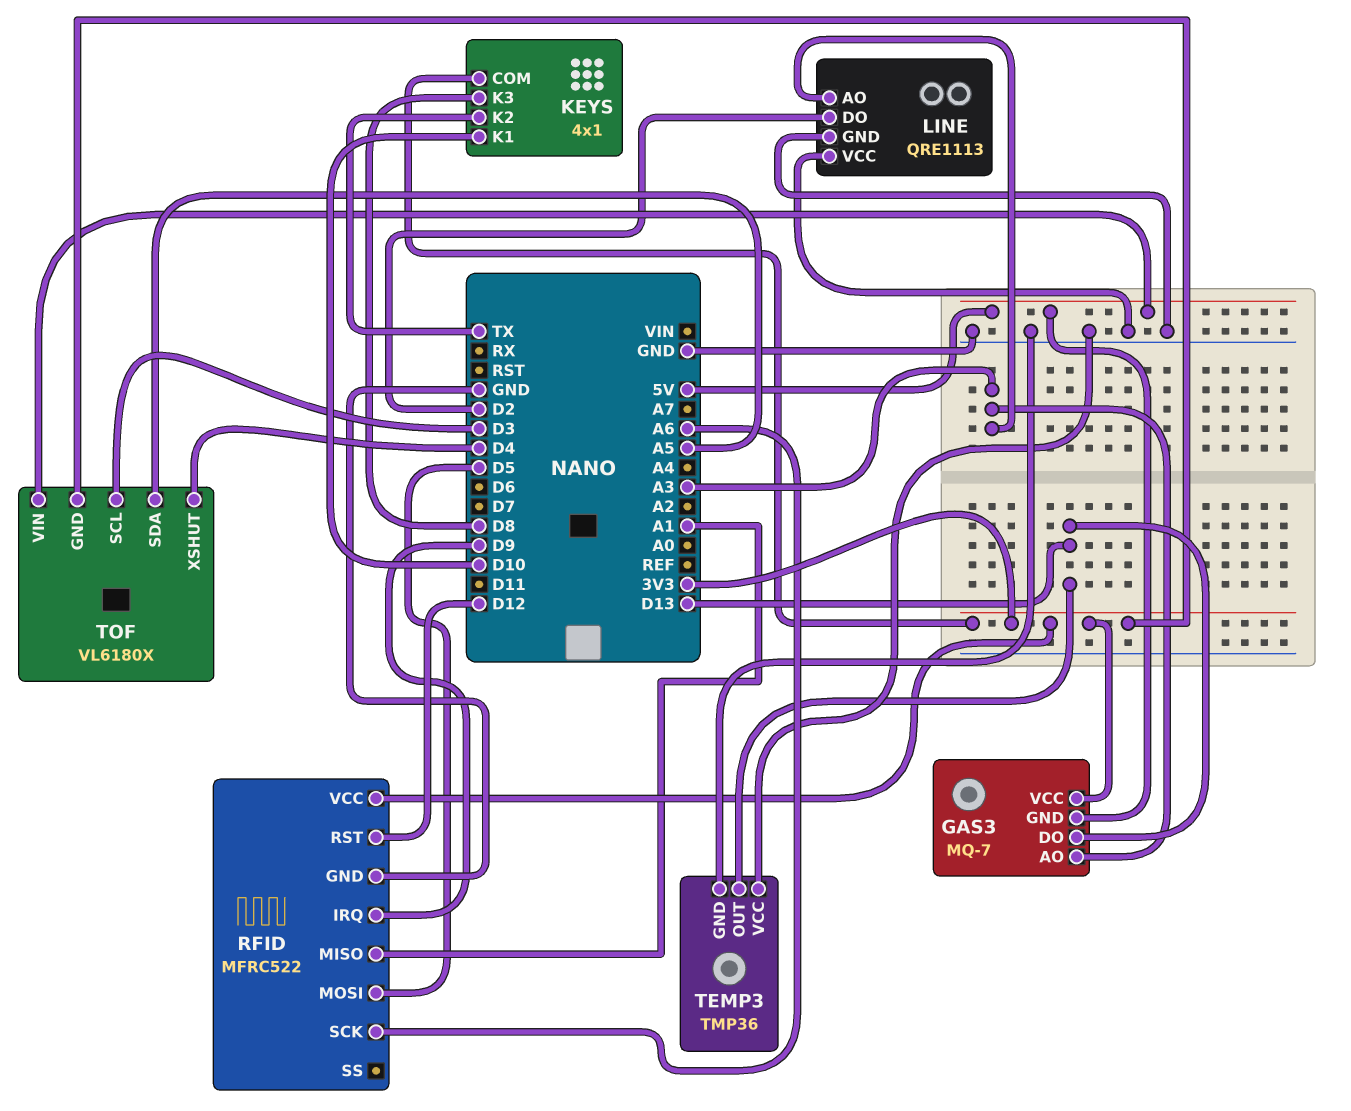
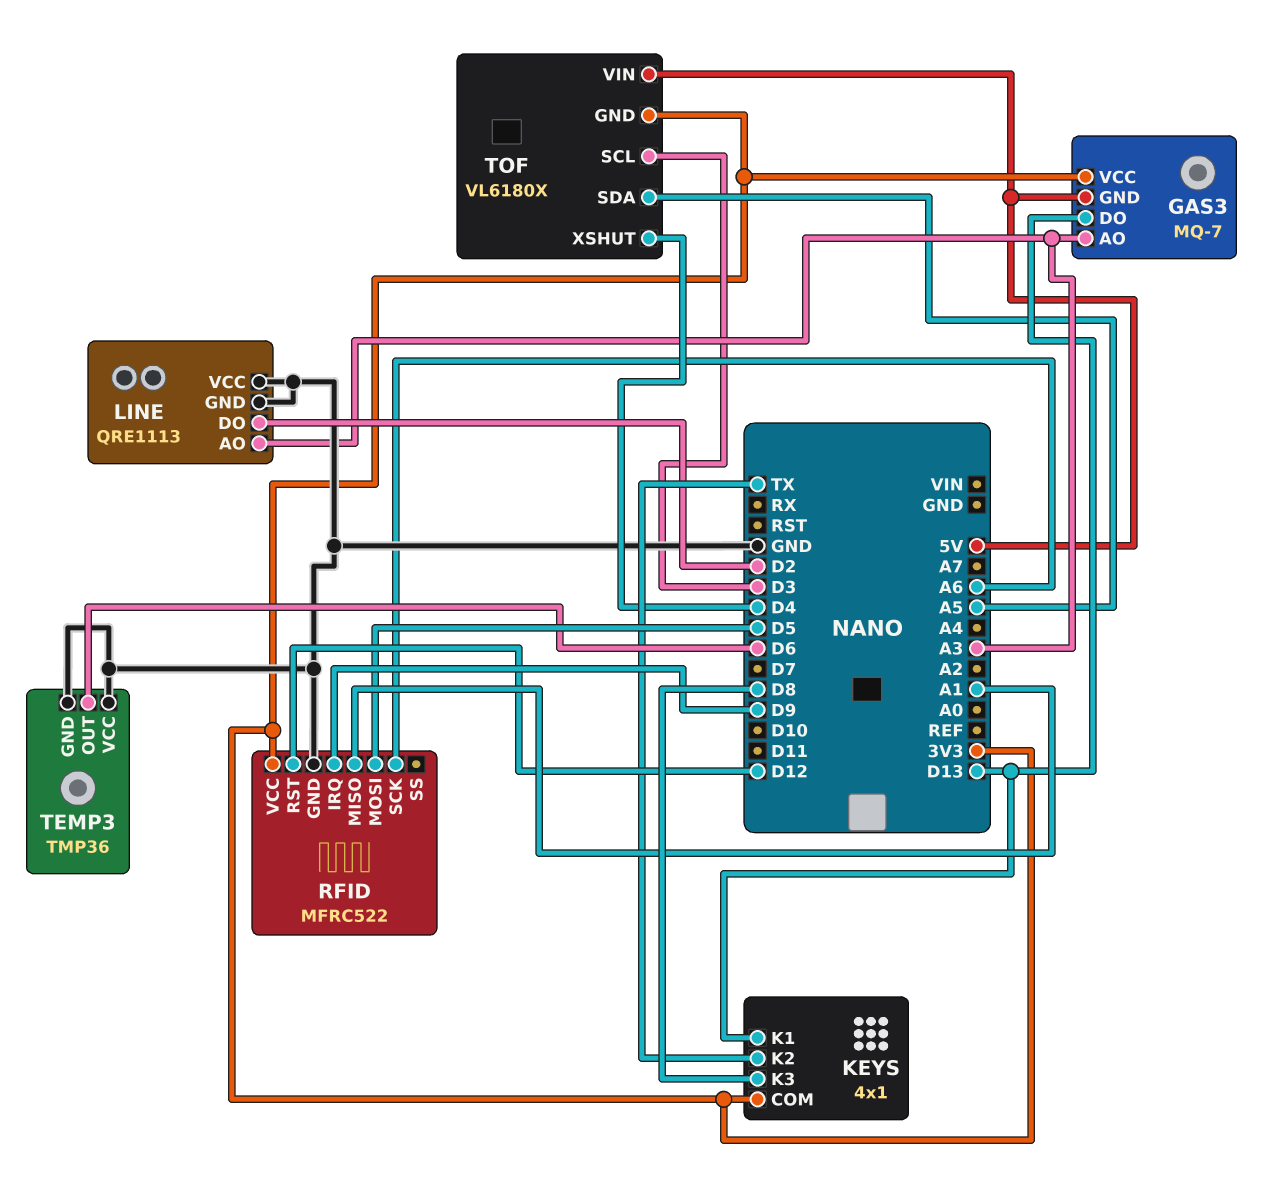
KEYS pin K1: D10 -> D13
TEMP3 pin OUT: D13 -> D6

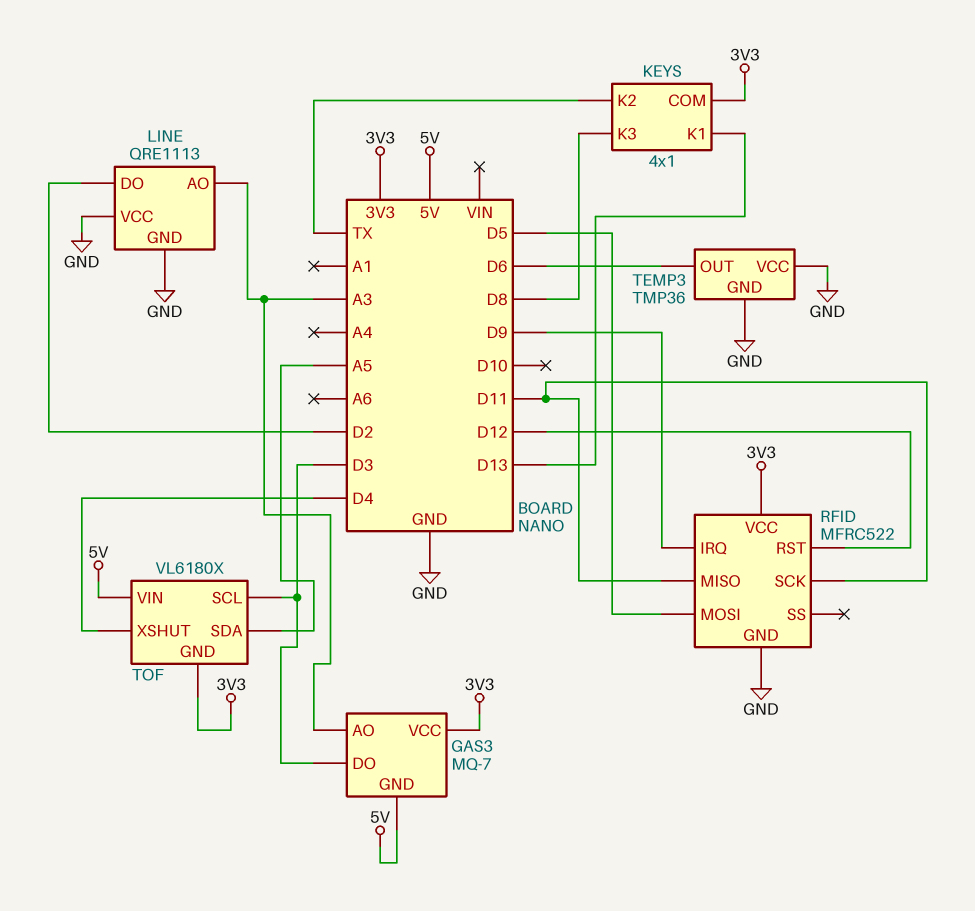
GAS3 pin DO: D13 -> D3
RFID pin MISO: A1 -> D11
RFID pin SCK: A6 -> D11

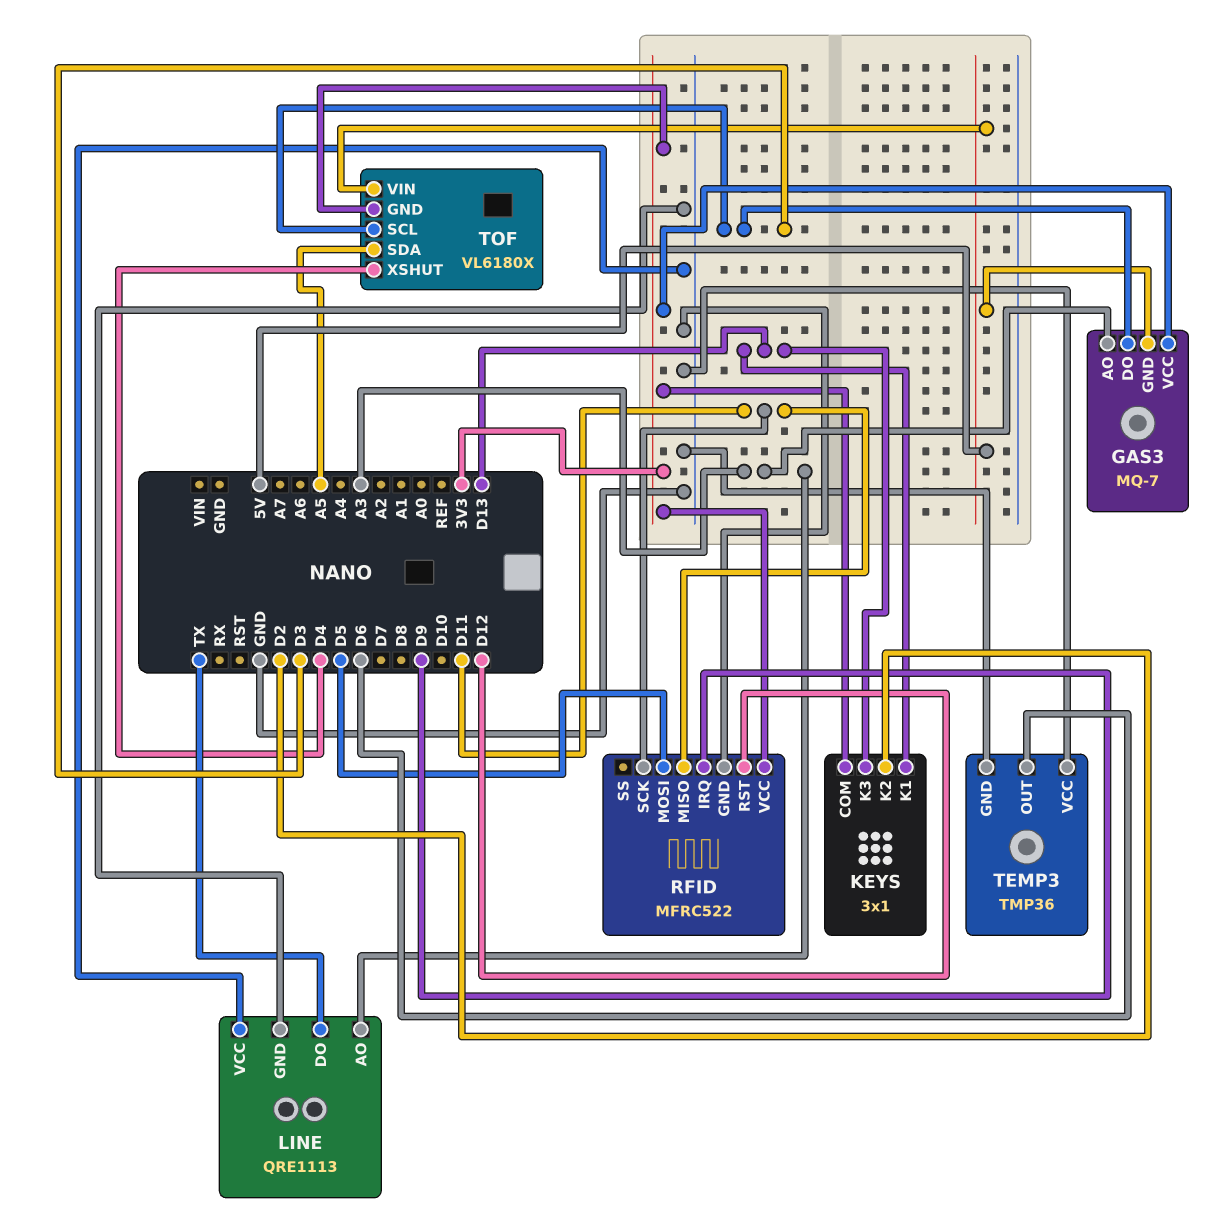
KEYS: 4x1 -> 3x1
KEYS pin K2: TX -> D2
KEYS pin K3: D8 -> D13
LINE pin DO: D2 -> TX

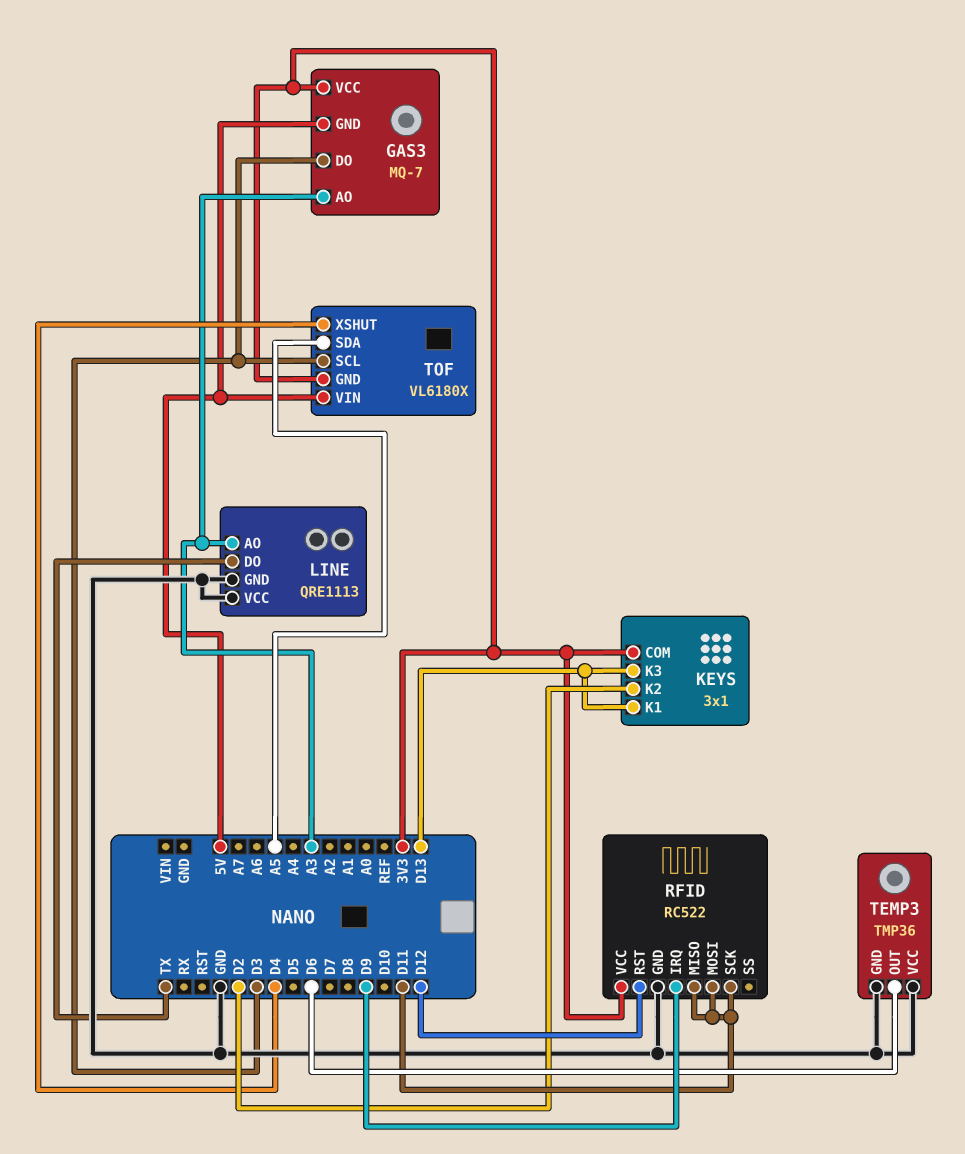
RFID: MFRC522 -> RC522
RFID pin MOSI: D5 -> D11

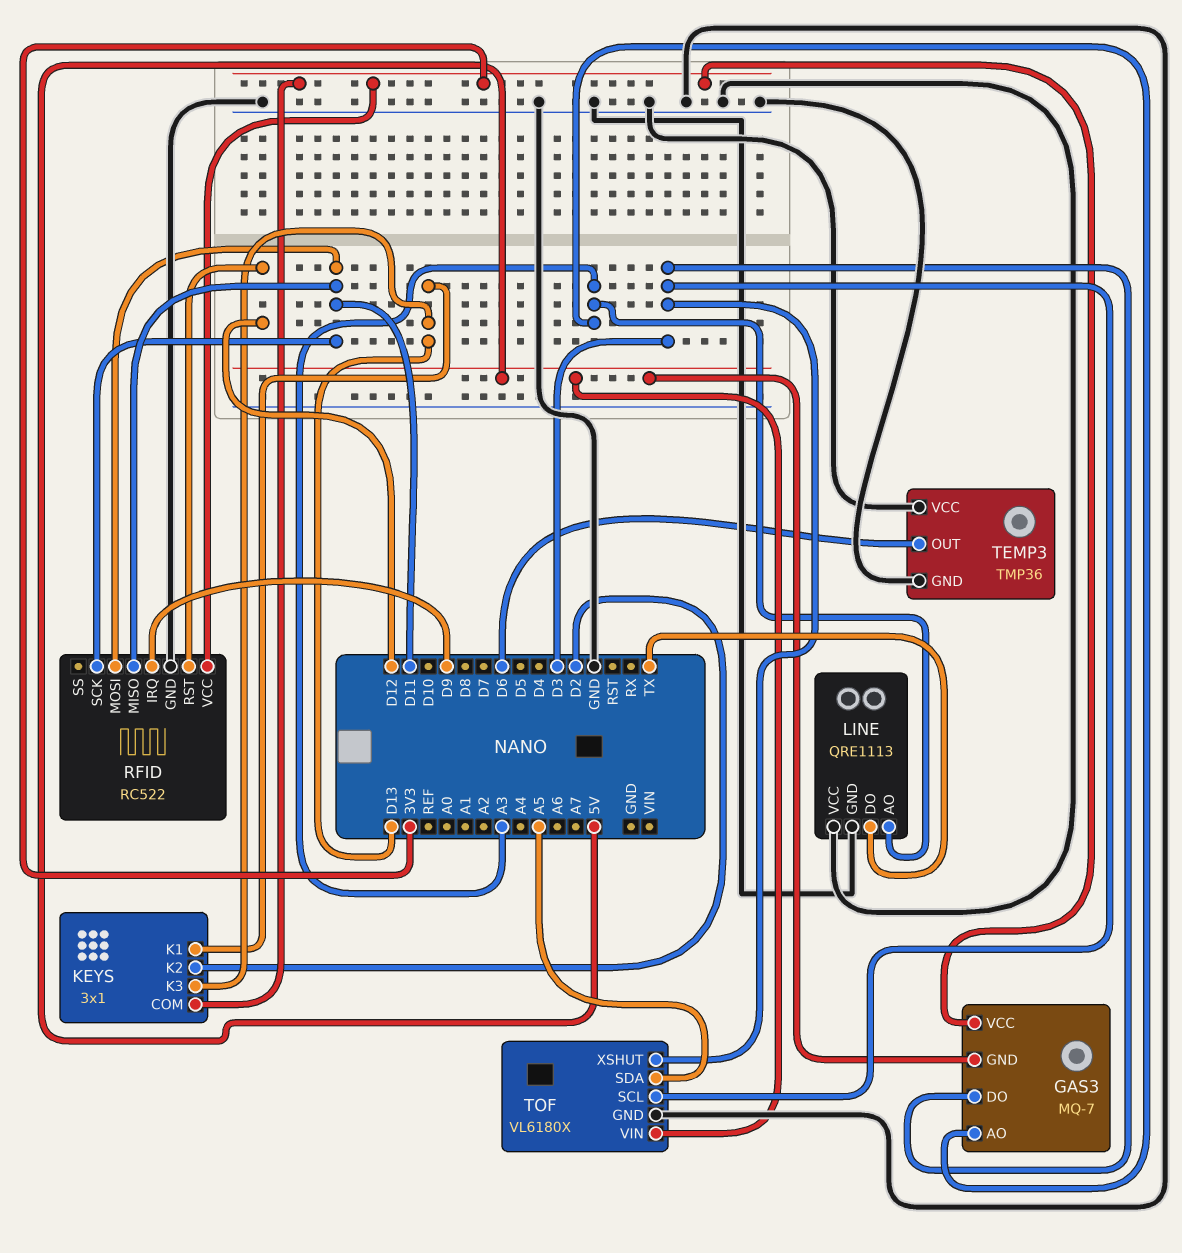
TOF pin GND: 3V3 -> GND
TOF pin XSHUT: D4 -> D3

